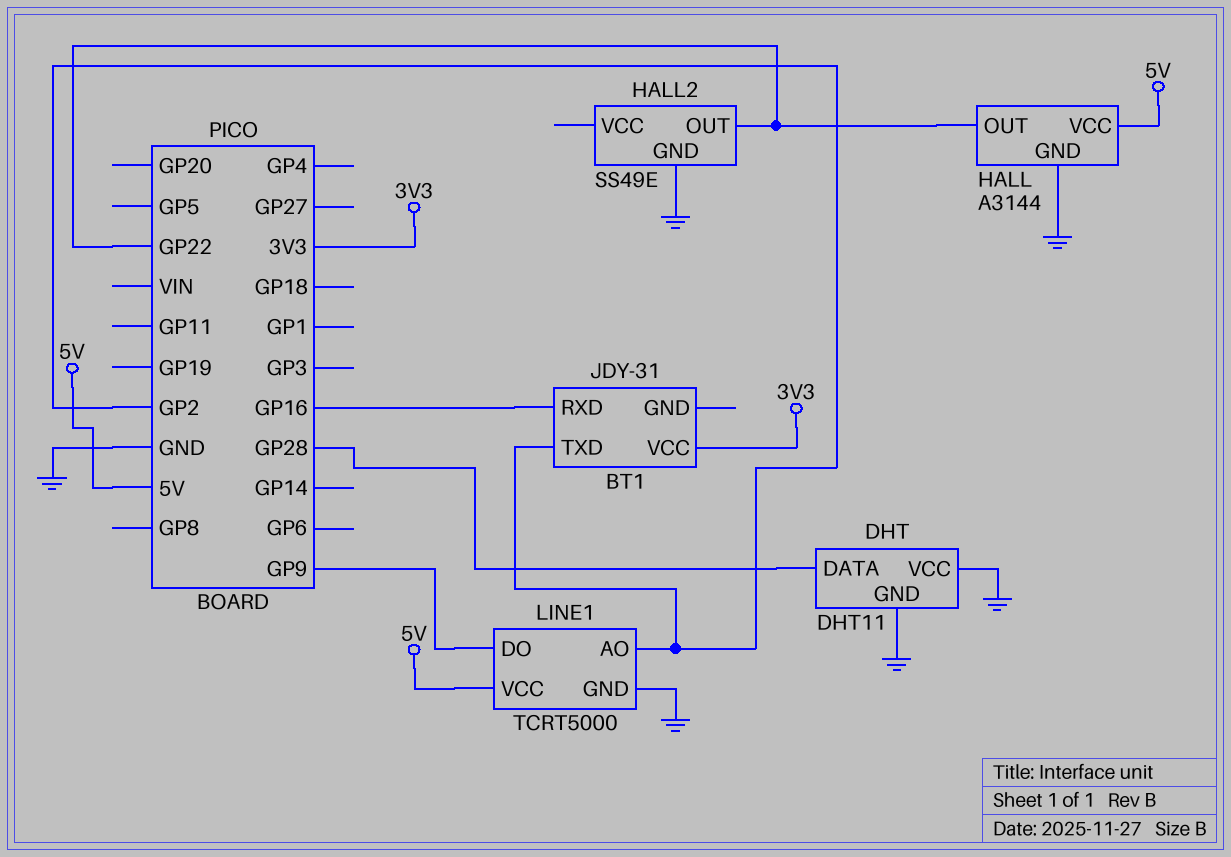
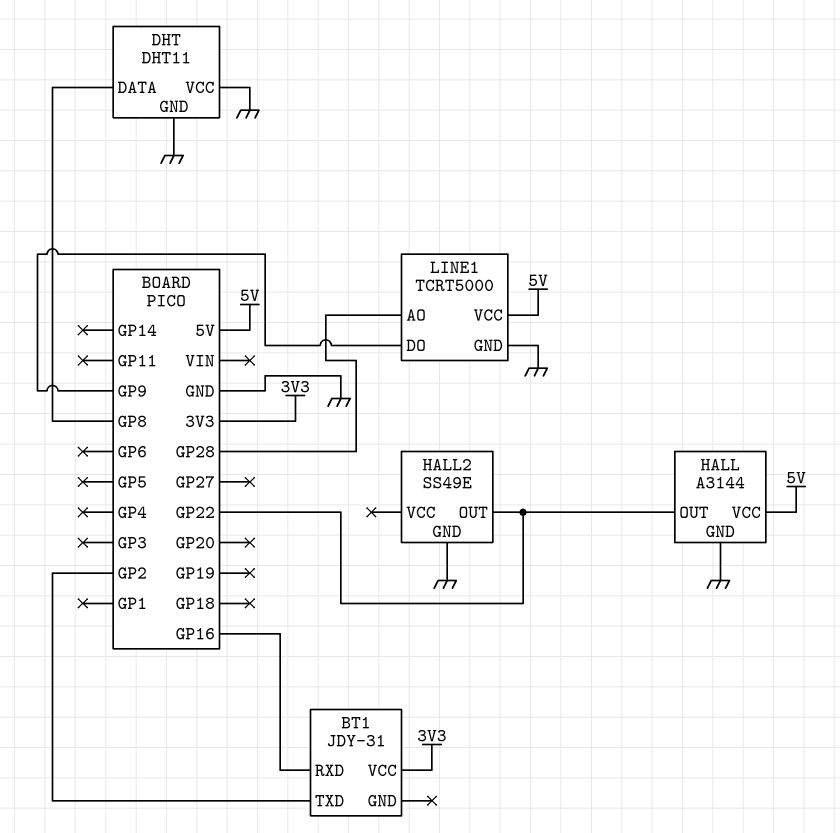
DHT pin DATA: GP28 -> GP8
LINE1 pin AO: GP2 -> GP28

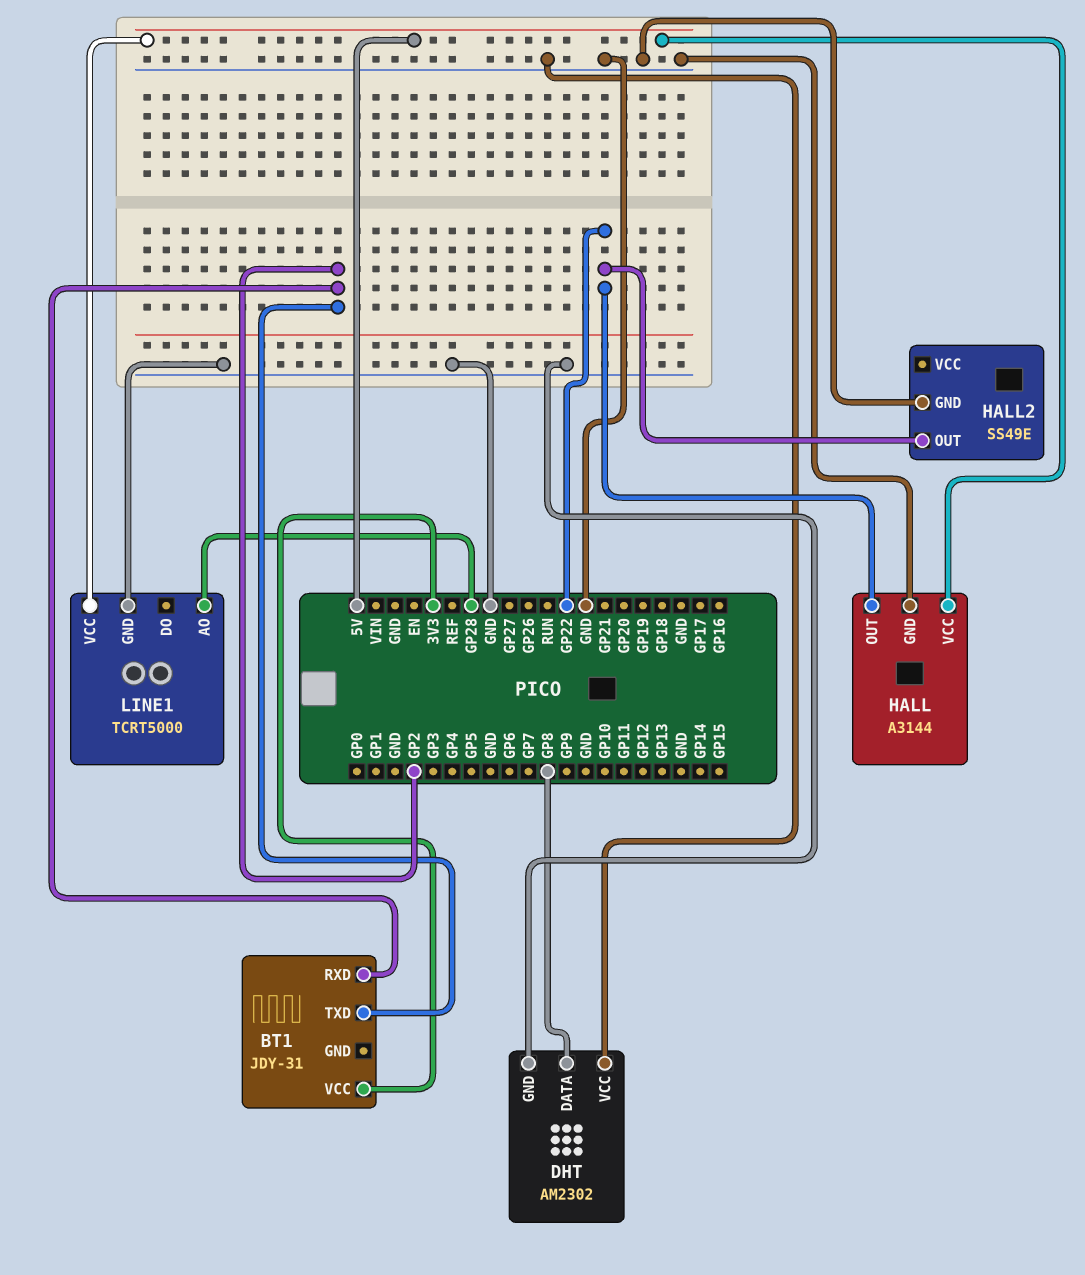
BT1 pin RXD: GP16 -> GP2
DHT: DHT11 -> AM2302
LINE1 pin DO: GP9 -> none

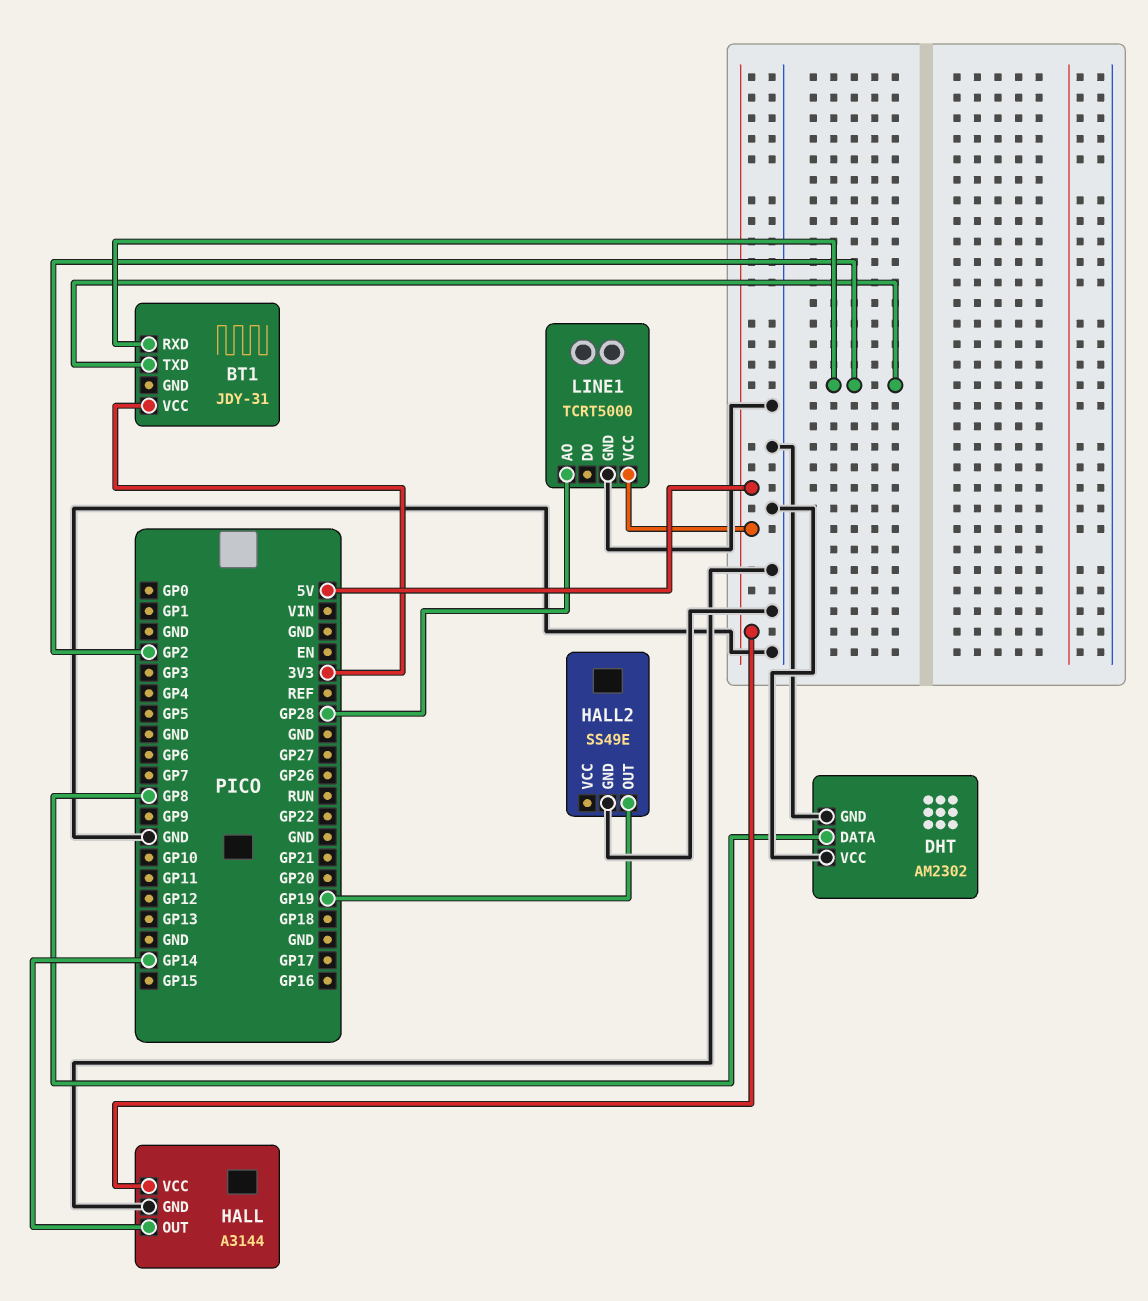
HALL pin OUT: GP22 -> GP14
HALL2 pin OUT: GP22 -> GP19

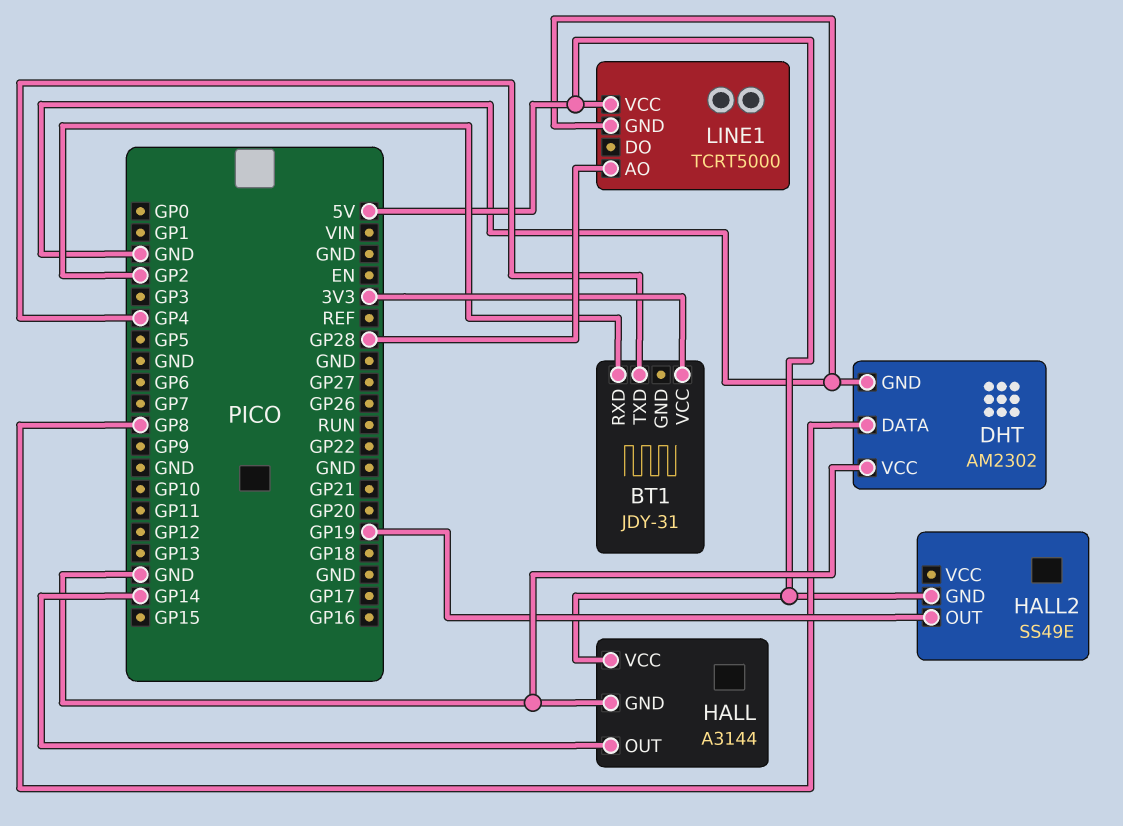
BT1 pin TXD: GP2 -> GP4
HALL2 pin GND: GND -> 5V

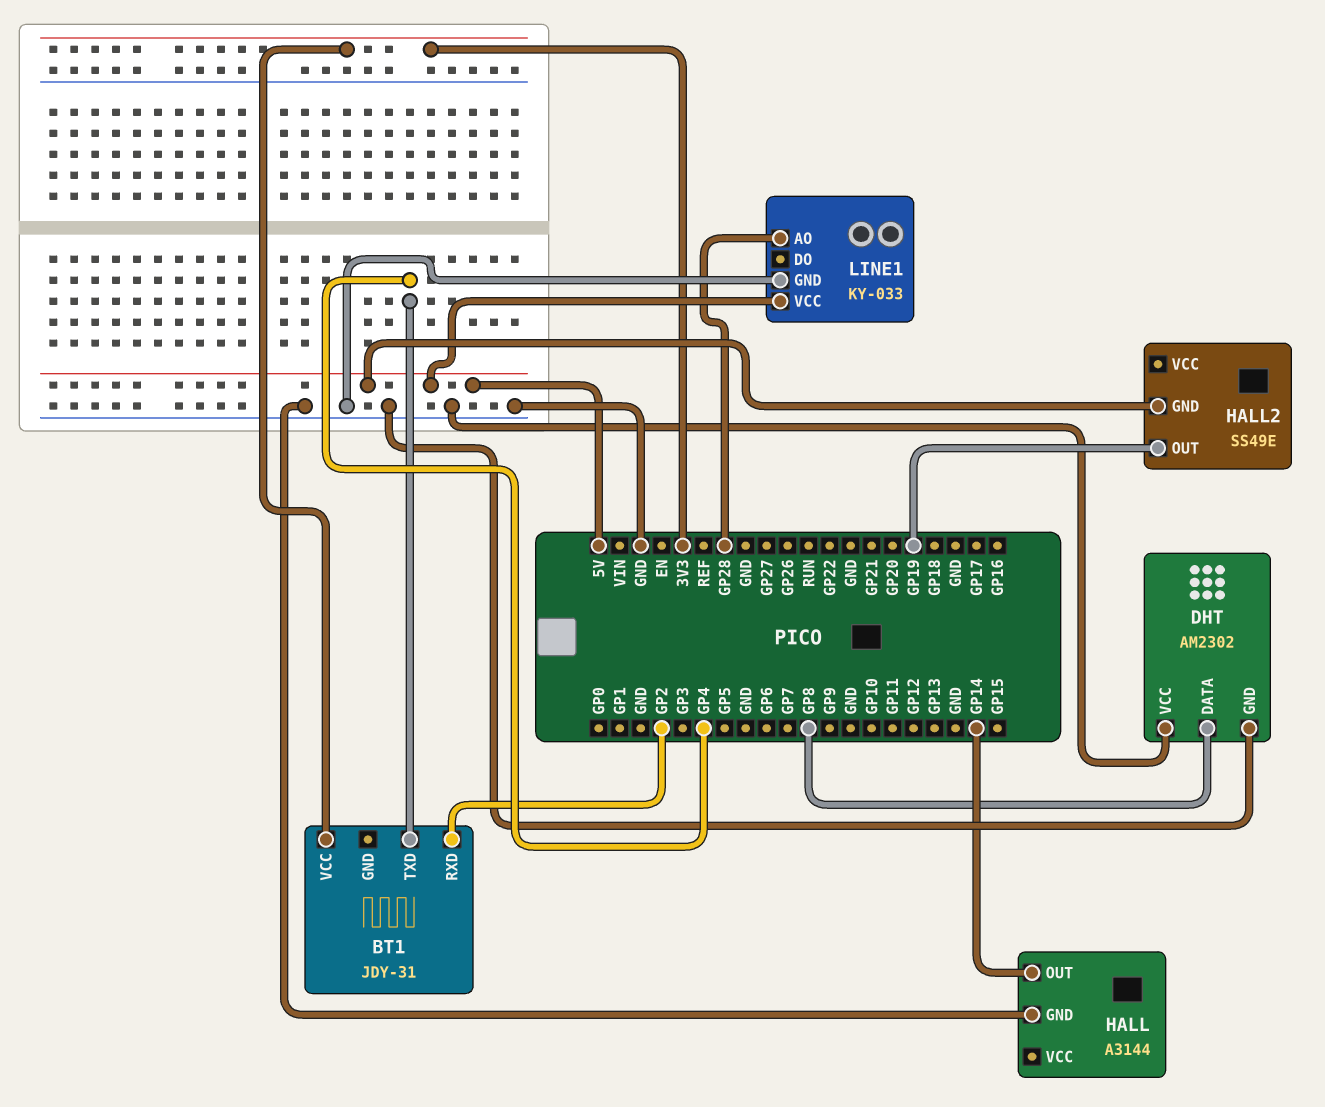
HALL pin VCC: 5V -> none
LINE1: TCRT5000 -> KY-033

